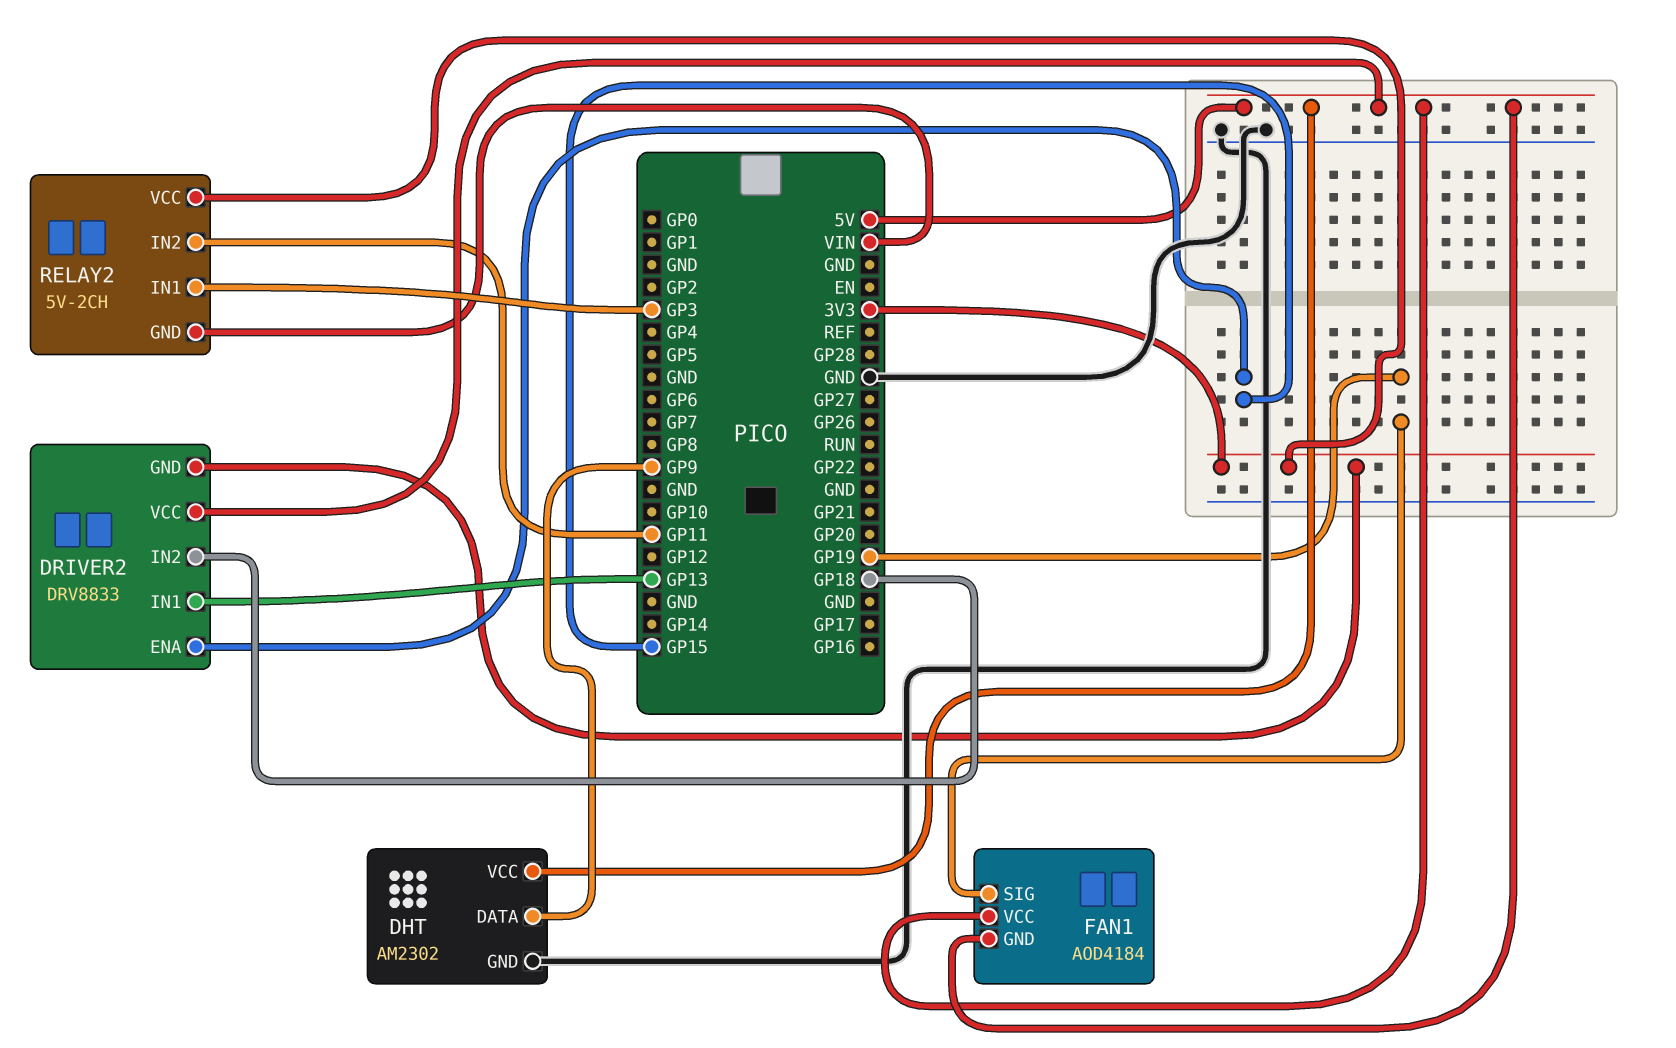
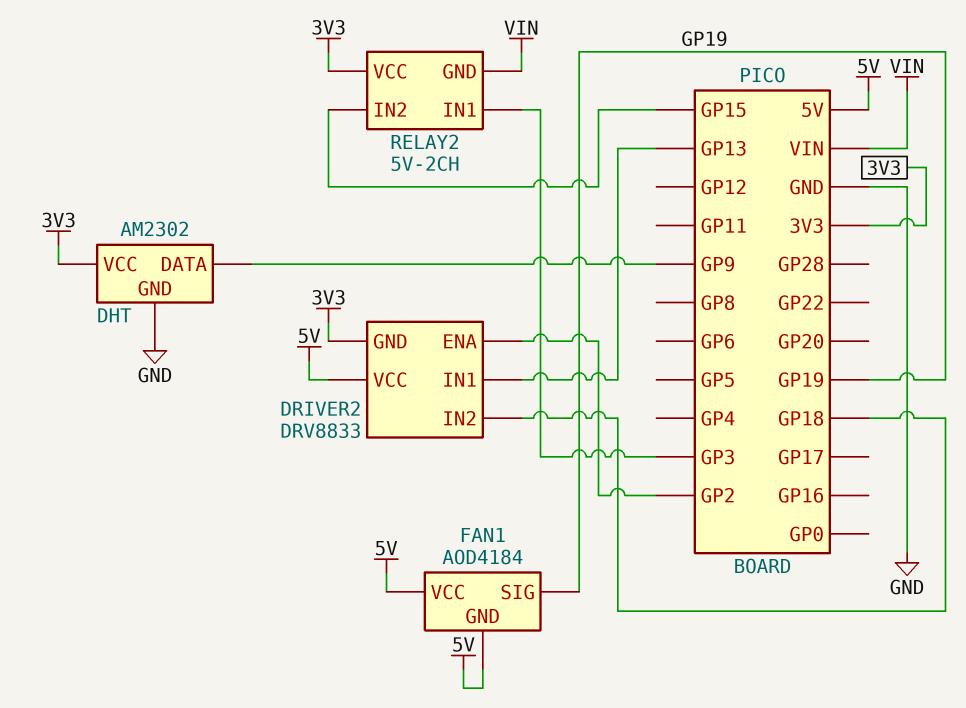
DHT pin VCC: 5V -> 3V3
DRIVER2 pin ENA: GP15 -> GP2
RELAY2 pin IN2: GP11 -> GP15

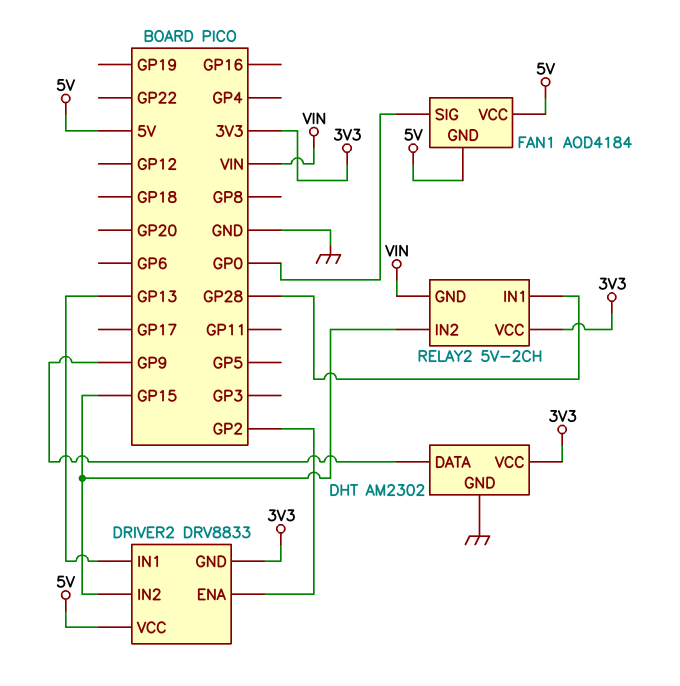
DRIVER2 pin IN2: GP18 -> GP15
FAN1 pin SIG: GP19 -> GP0
RELAY2 pin IN1: GP3 -> GP28

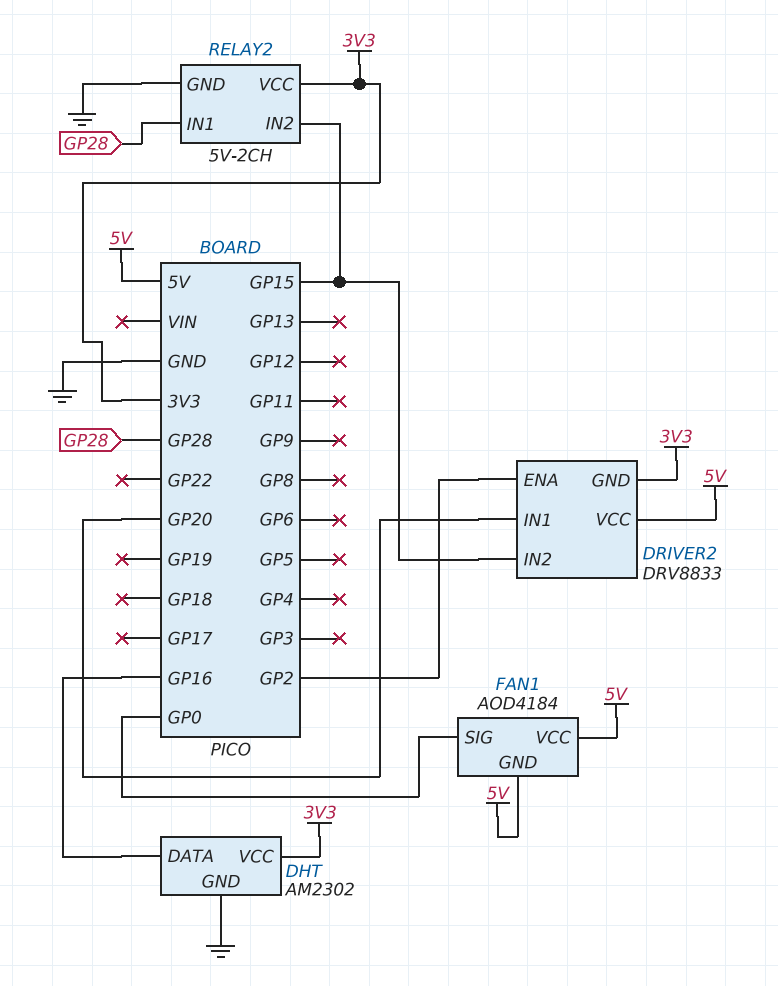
DHT pin DATA: GP9 -> GP16
DRIVER2 pin IN1: GP13 -> GP20
RELAY2 pin GND: VIN -> GND

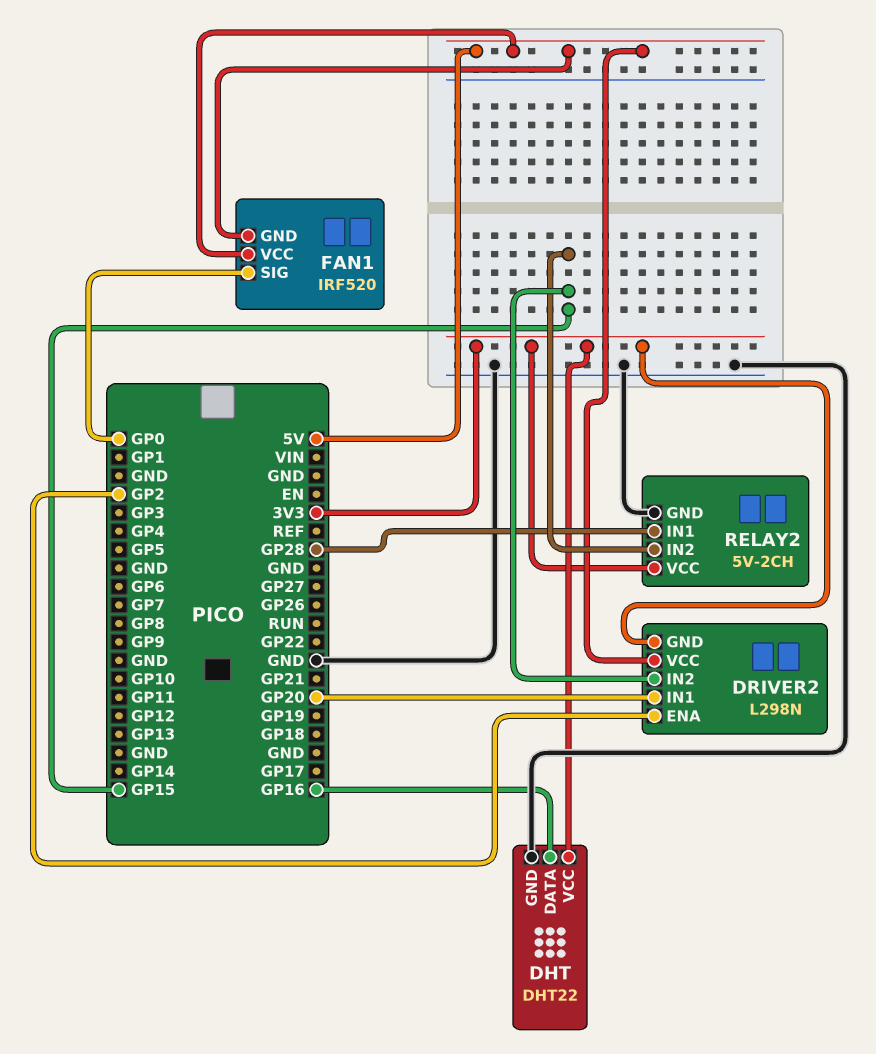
DHT: AM2302 -> DHT22
DRIVER2: DRV8833 -> L298N
FAN1: AOD4184 -> IRF520

